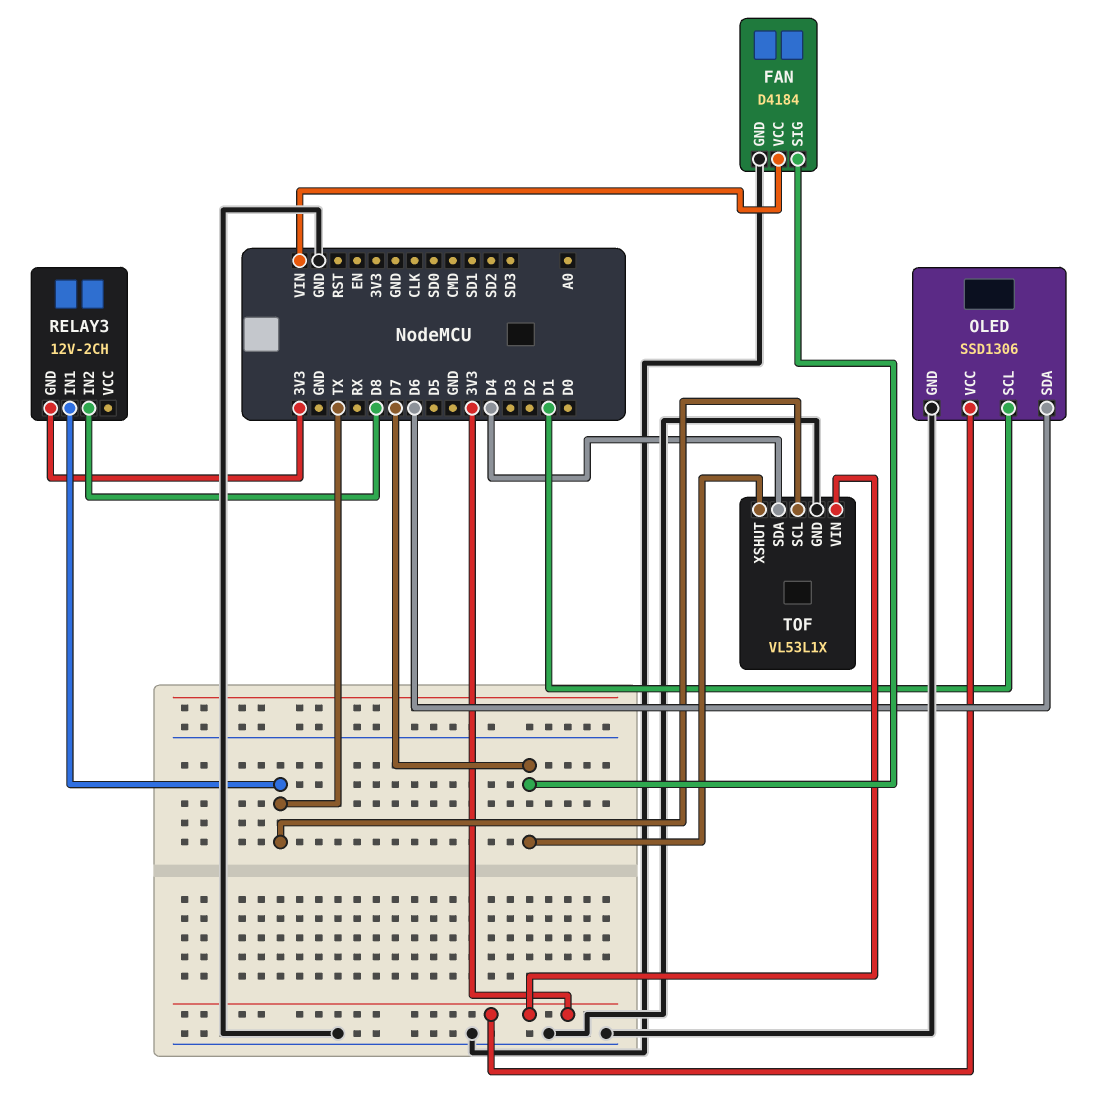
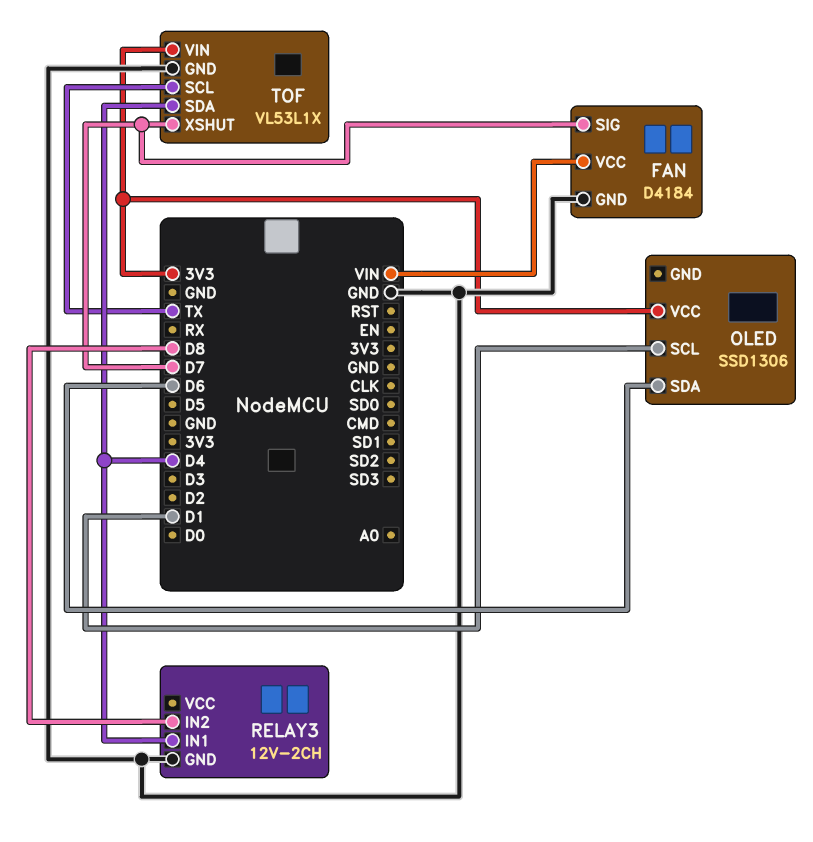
OLED pin GND: GND -> none
RELAY3 pin GND: 3V3 -> GND
RELAY3 pin IN1: TX -> D4

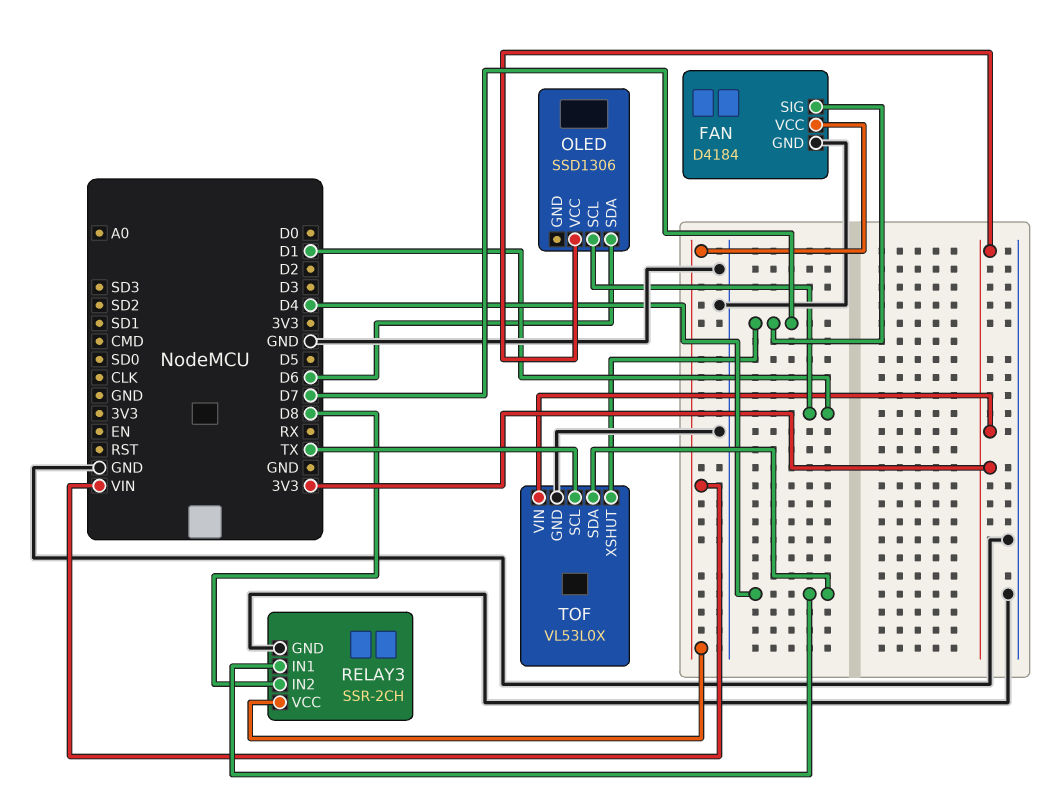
RELAY3: 12V-2CH -> SSR-2CH
RELAY3 pin VCC: none -> VIN
TOF: VL53L1X -> VL53L0X

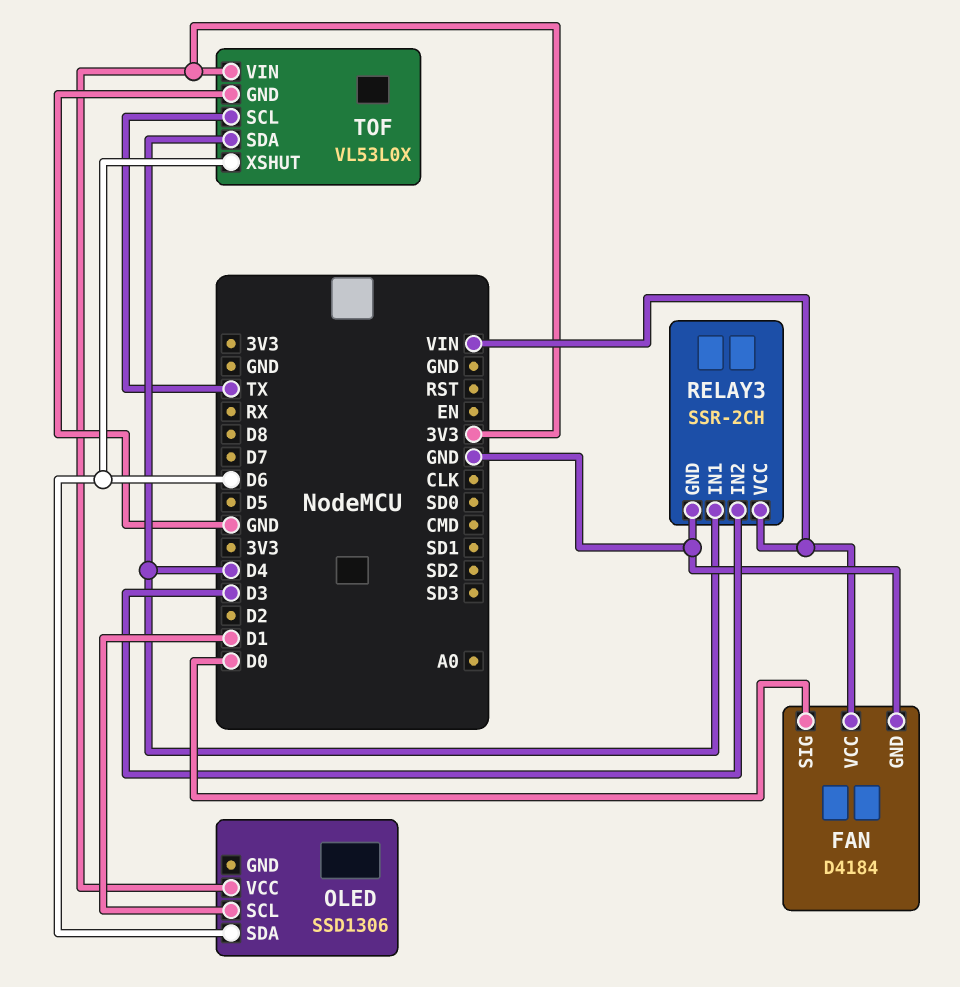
FAN pin SIG: D7 -> D0
RELAY3 pin IN2: D8 -> D3
TOF pin XSHUT: D7 -> D6

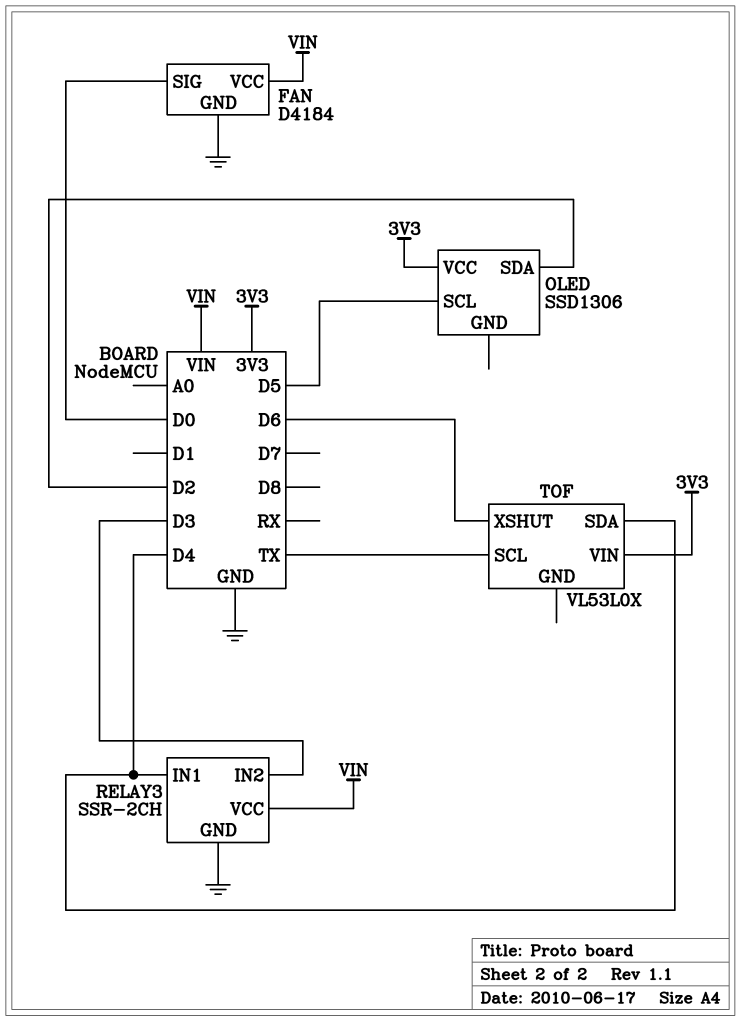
OLED pin SCL: D1 -> D5
OLED pin SDA: D6 -> D2
TOF pin GND: GND -> none

